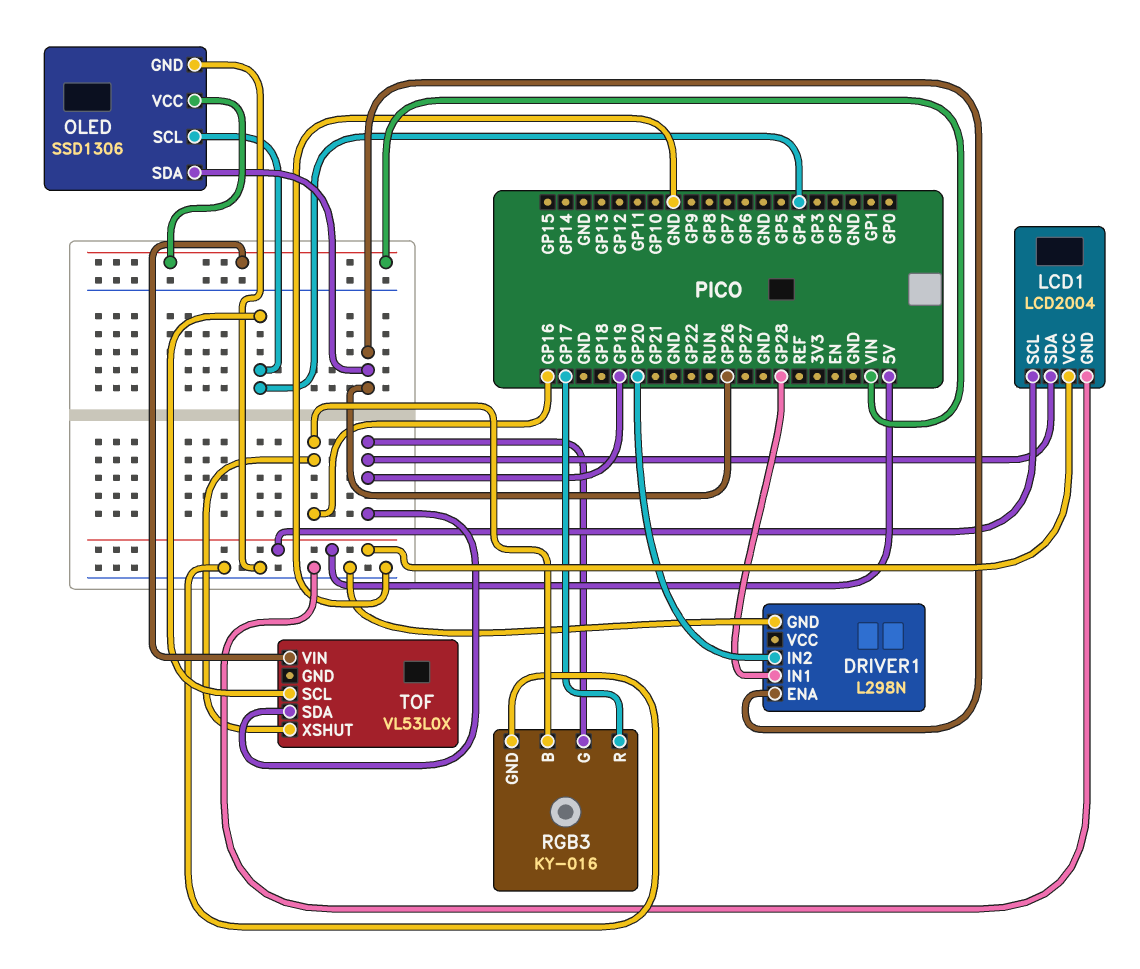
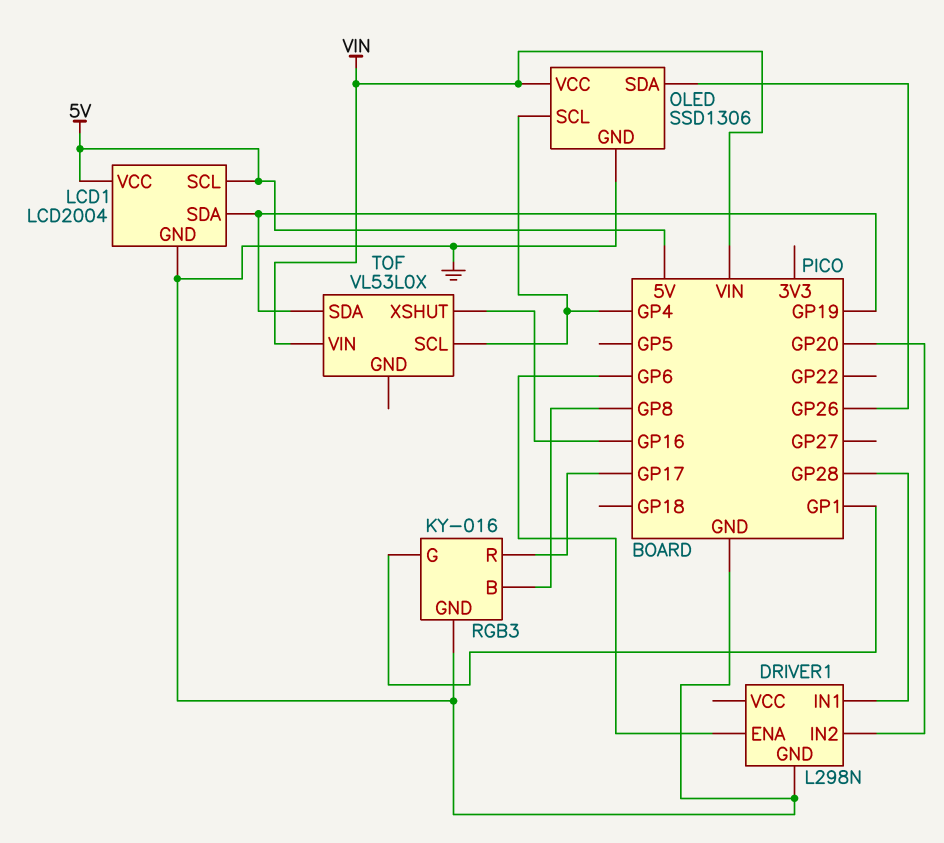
DRIVER1 pin ENA: GP26 -> GP6
RGB3 pin B: GP16 -> GP8
RGB3 pin G: GP19 -> GP1

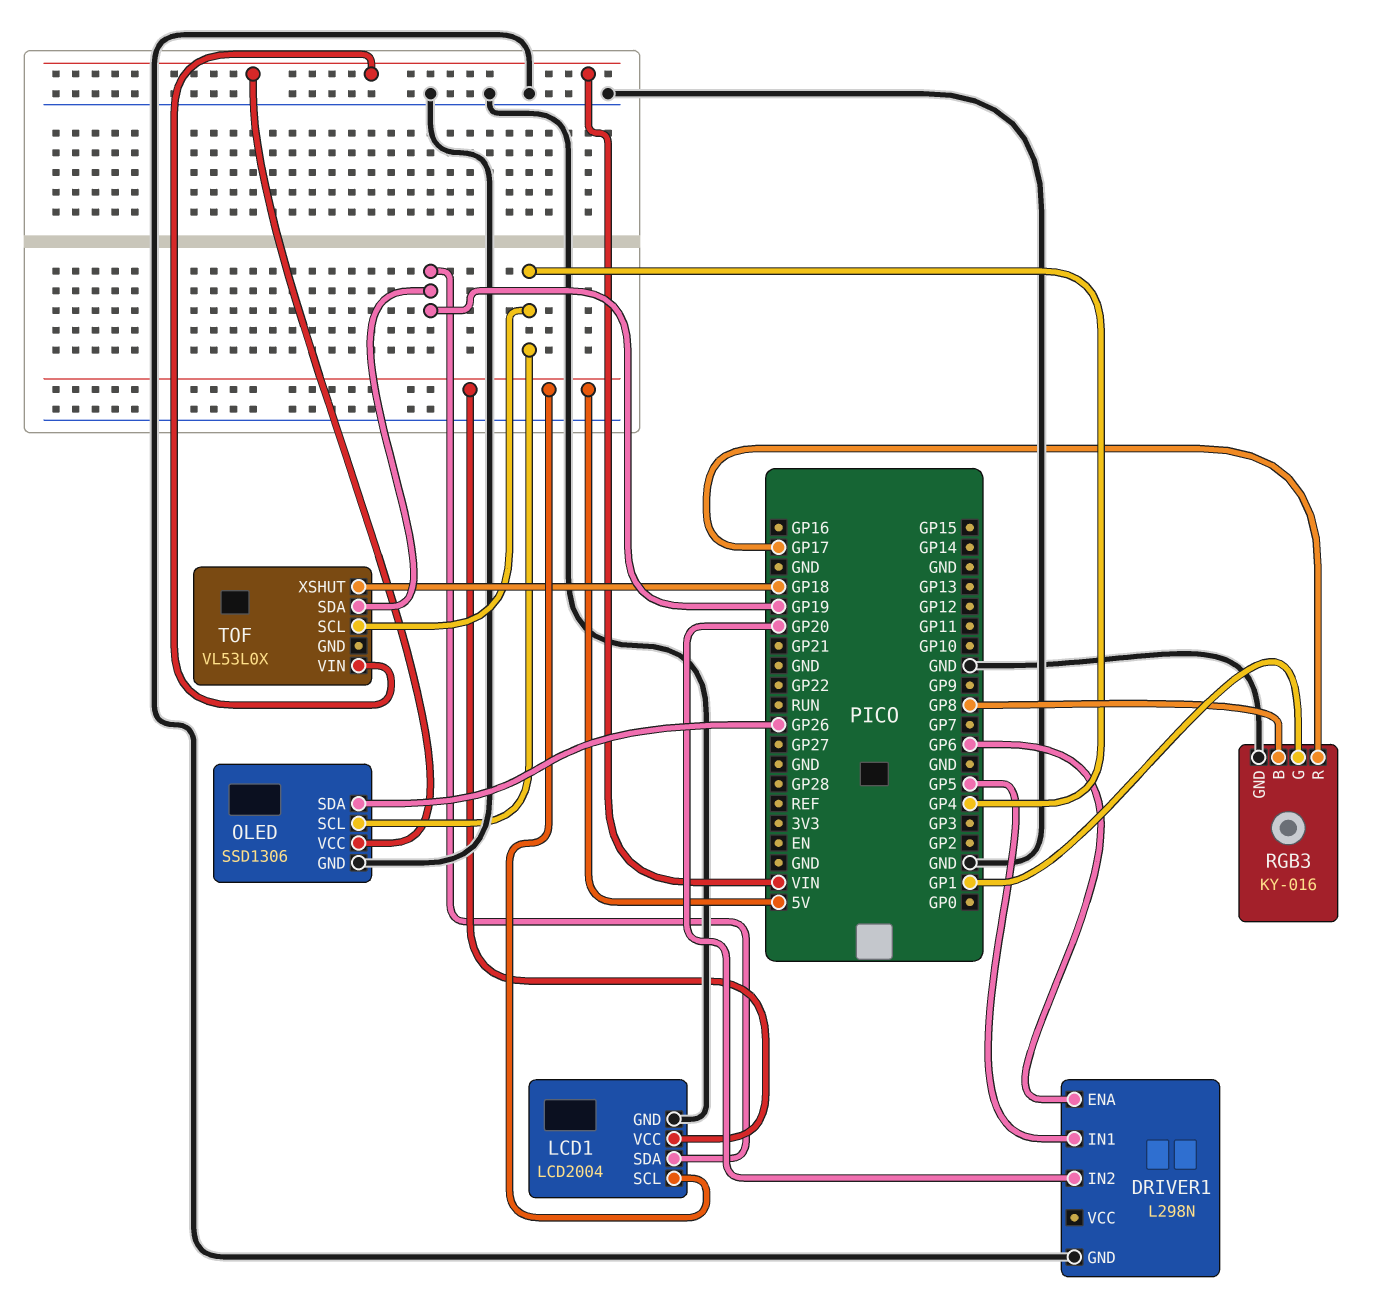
DRIVER1 pin IN1: GP28 -> GP5
TOF pin XSHUT: GP16 -> GP18

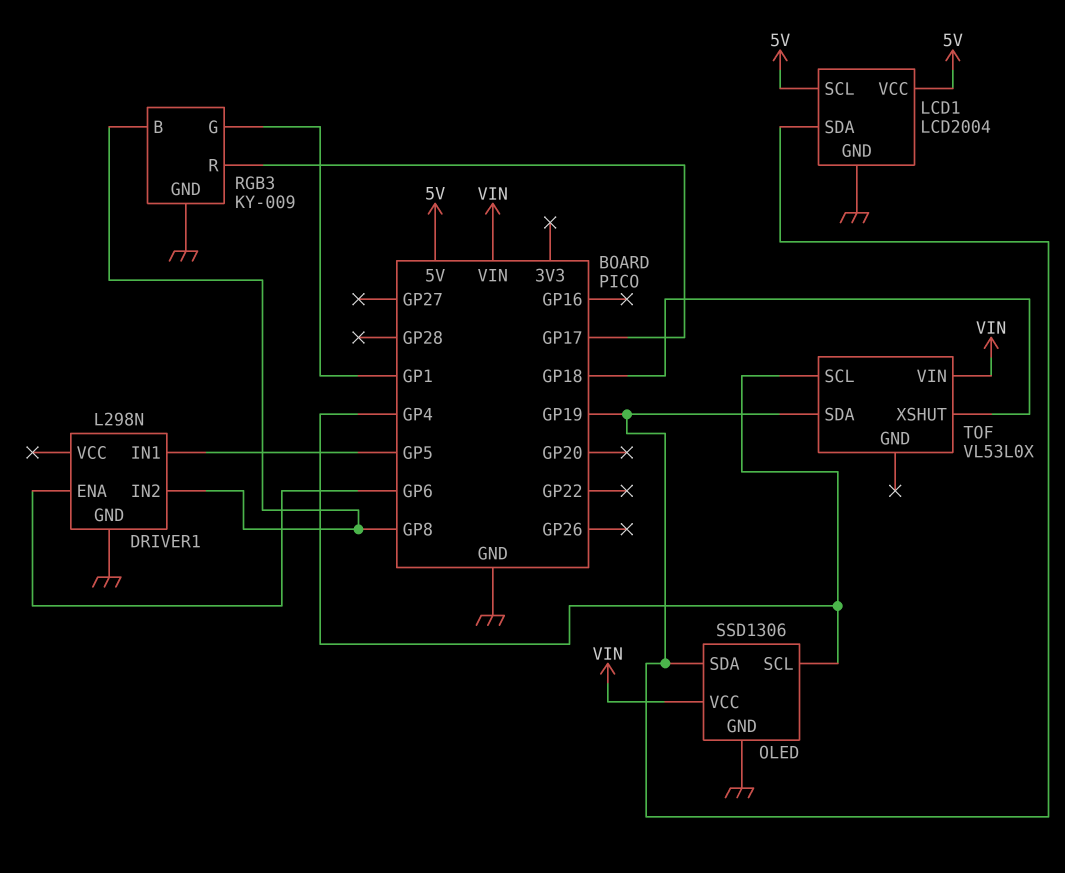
DRIVER1 pin IN2: GP20 -> GP8
OLED pin SDA: GP26 -> GP19
RGB3: KY-016 -> KY-009

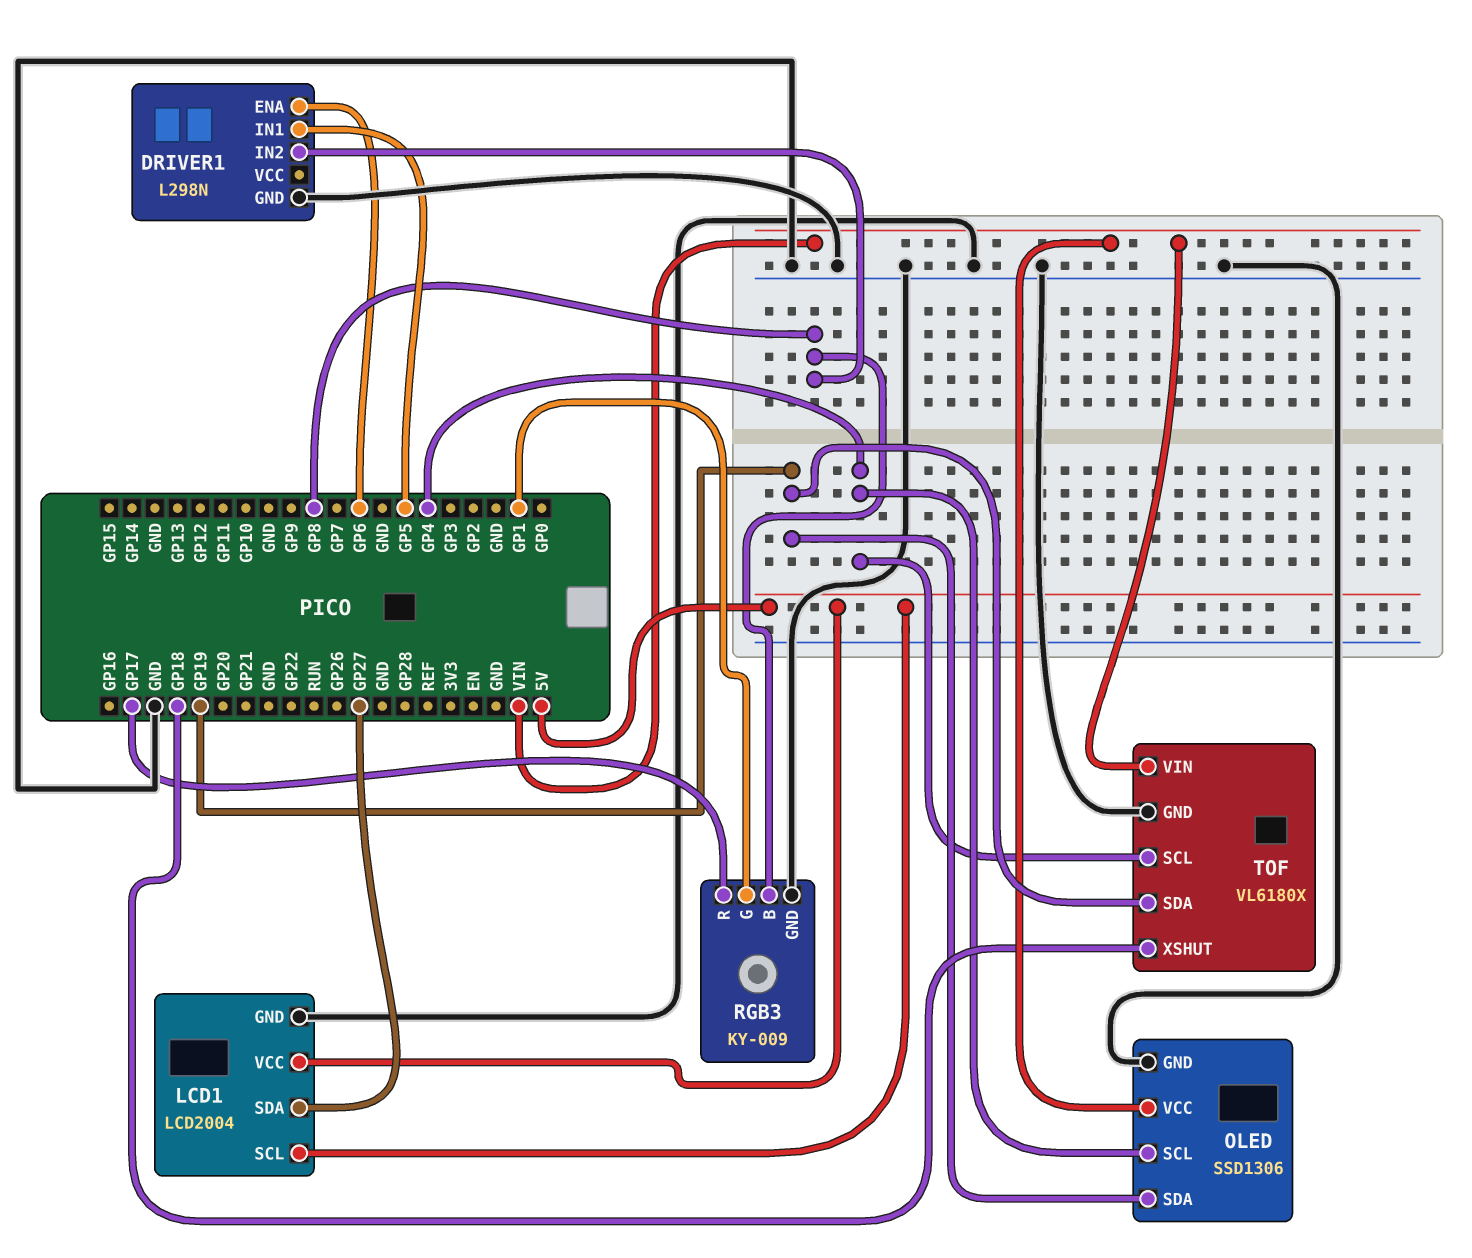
LCD1 pin SDA: GP19 -> GP27
TOF: VL53L0X -> VL6180X
TOF pin GND: none -> GND

